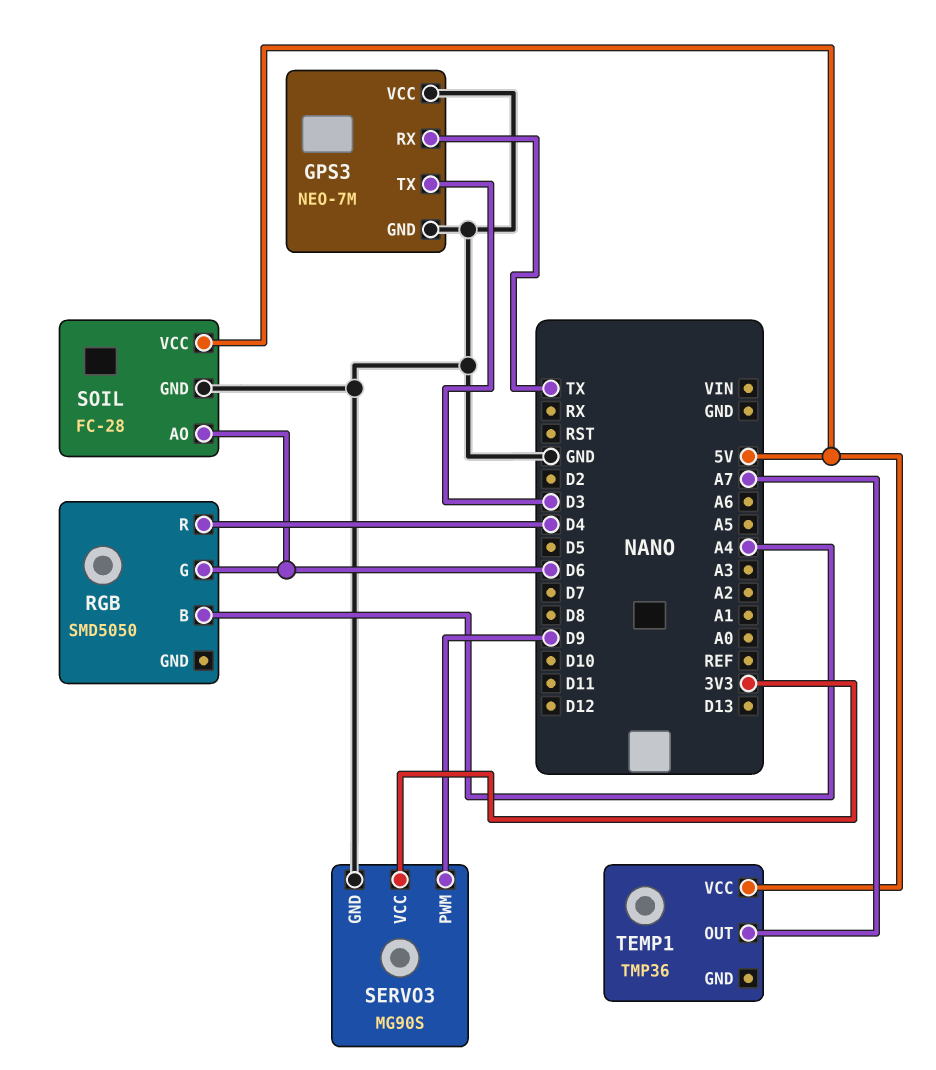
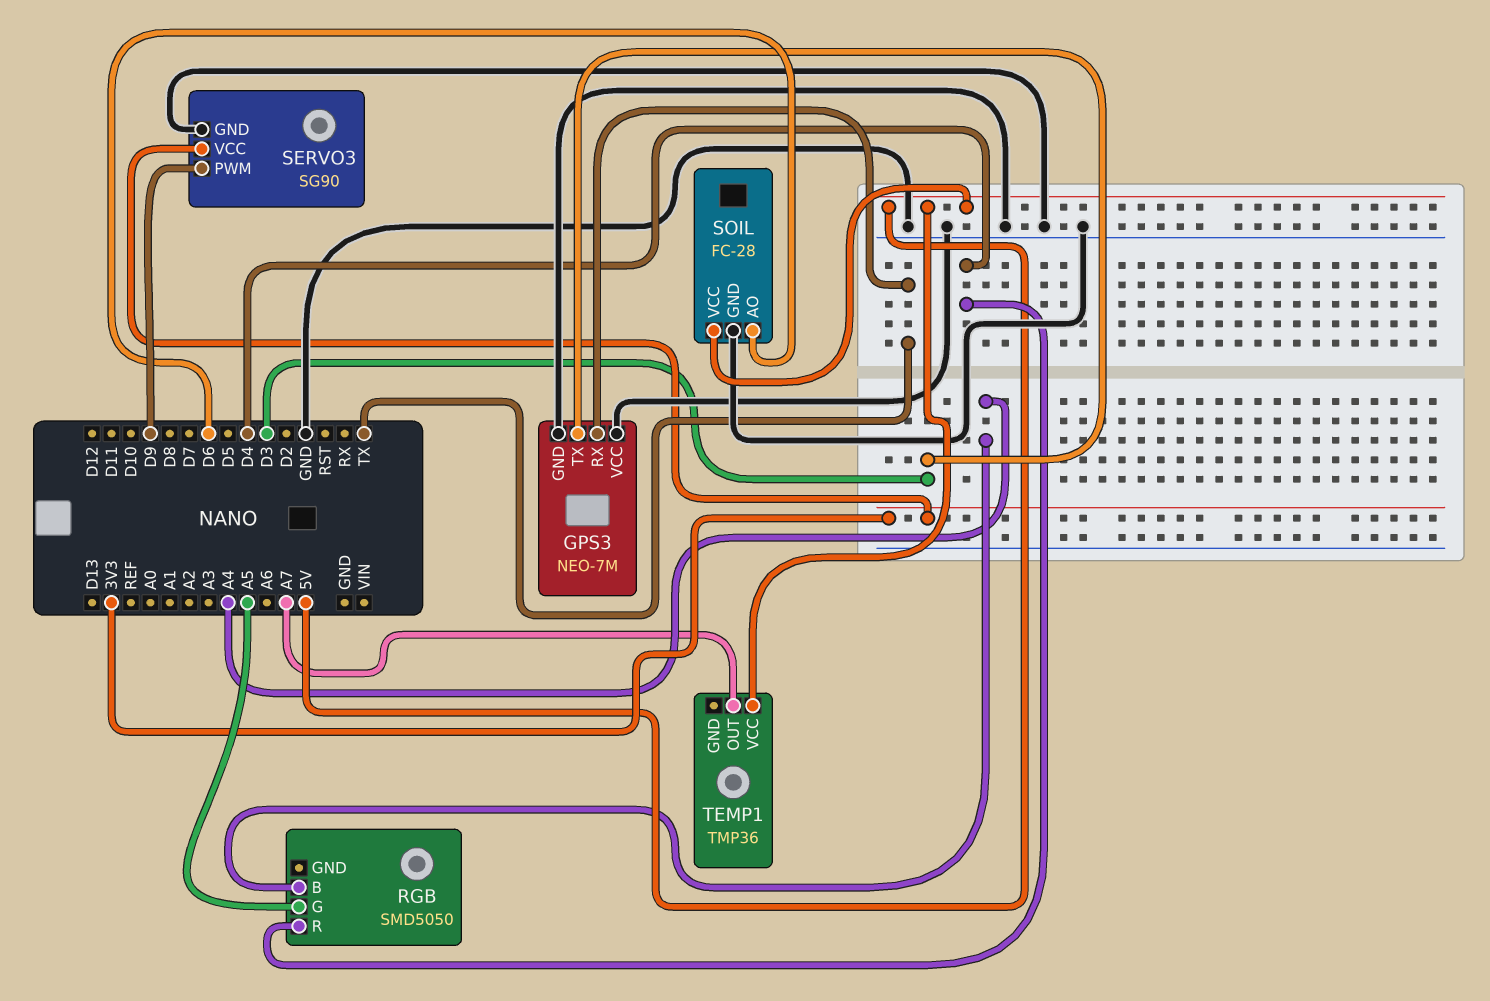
RGB pin G: D6 -> A5
SERVO3: MG90S -> SG90

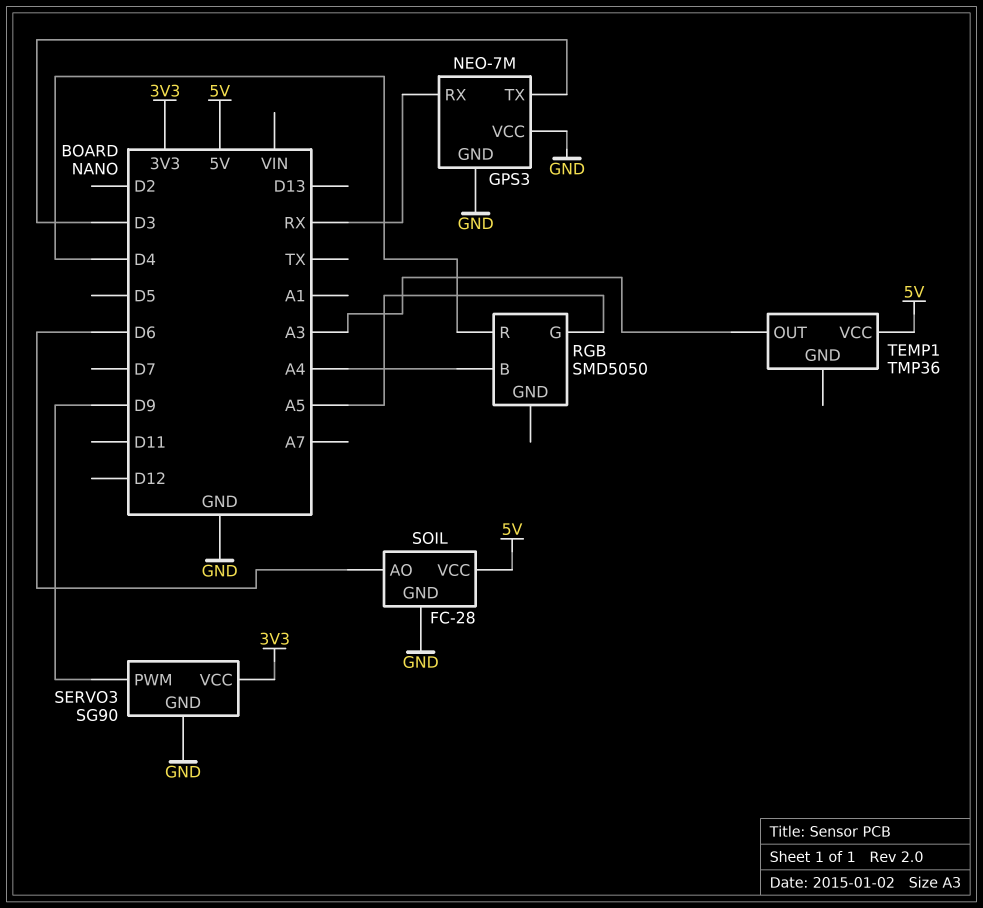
GPS3 pin RX: TX -> RX
TEMP1 pin OUT: A7 -> A3

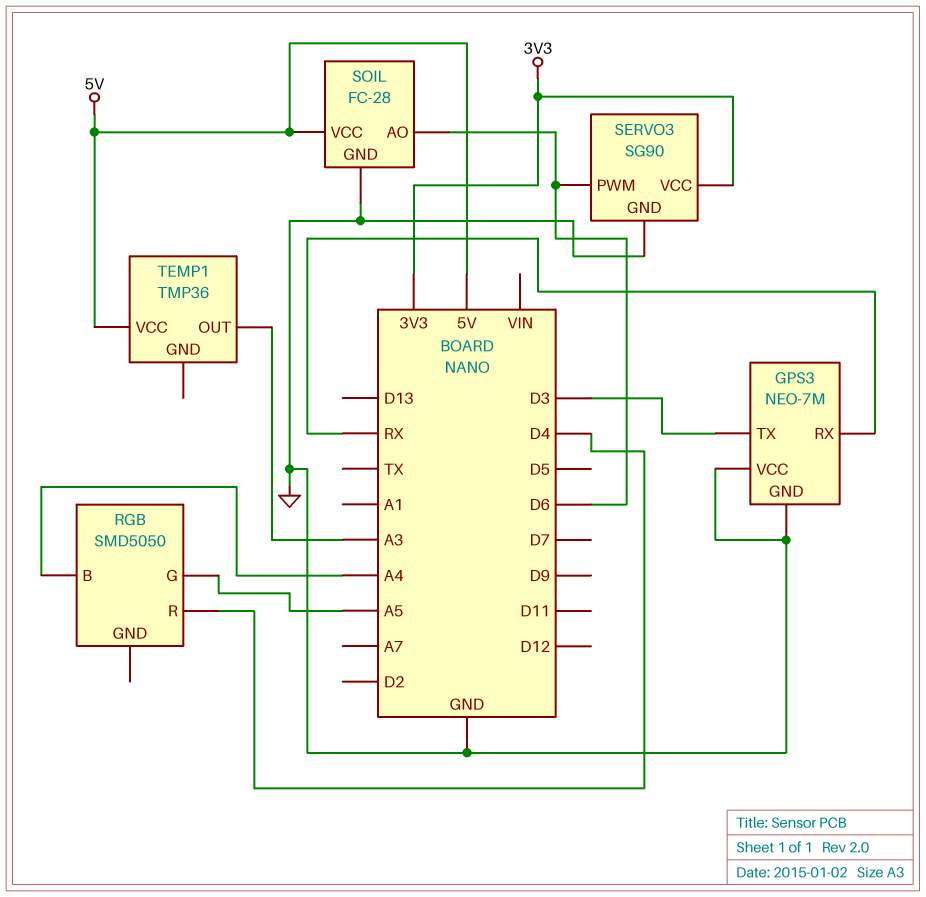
SERVO3 pin PWM: D9 -> D6

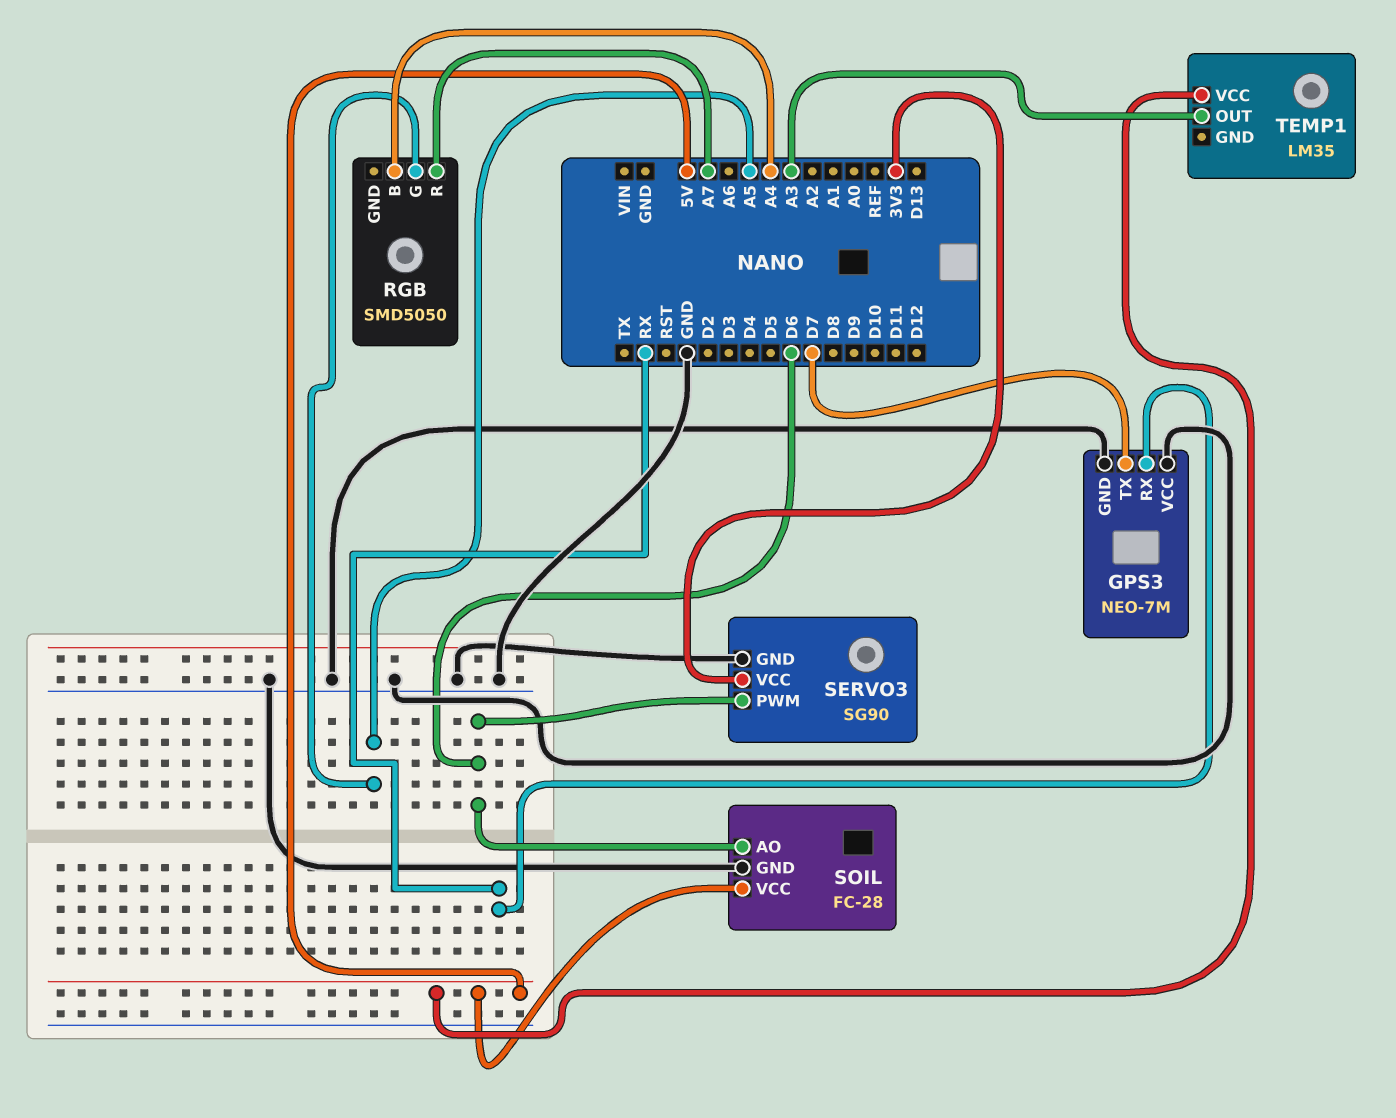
GPS3 pin TX: D3 -> D7
RGB pin R: D4 -> A7
TEMP1: TMP36 -> LM35

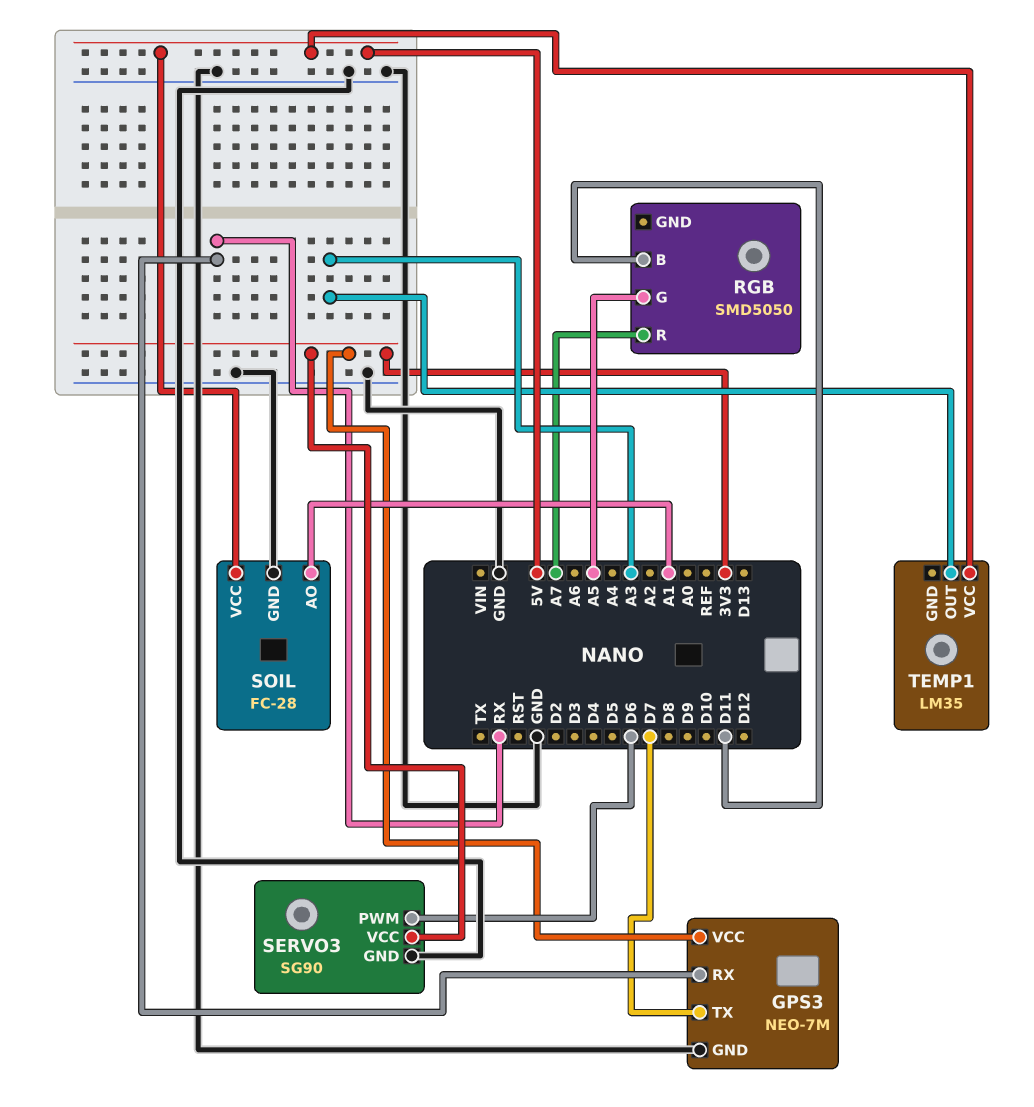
GPS3 pin VCC: GND -> 3V3
RGB pin B: A4 -> D11
SOIL pin AO: D6 -> A1

